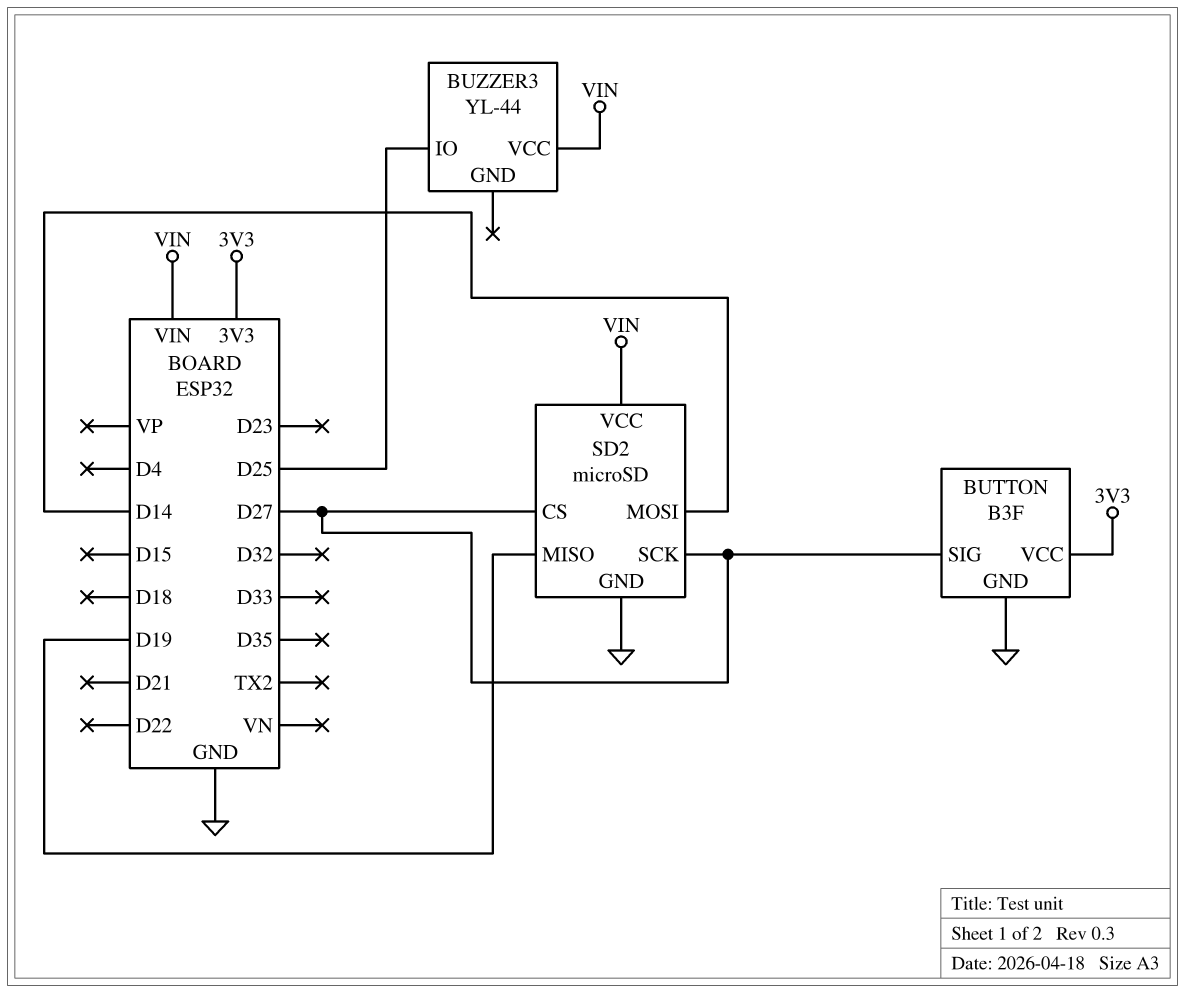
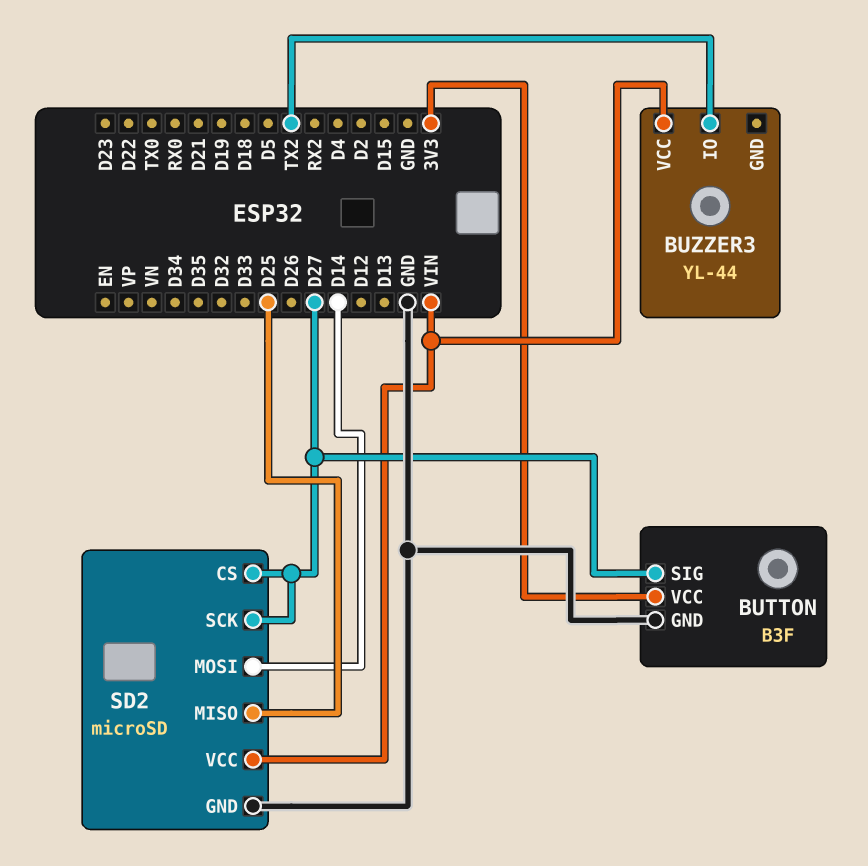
BUZZER3 pin IO: D25 -> TX2
SD2 pin MISO: D19 -> D25

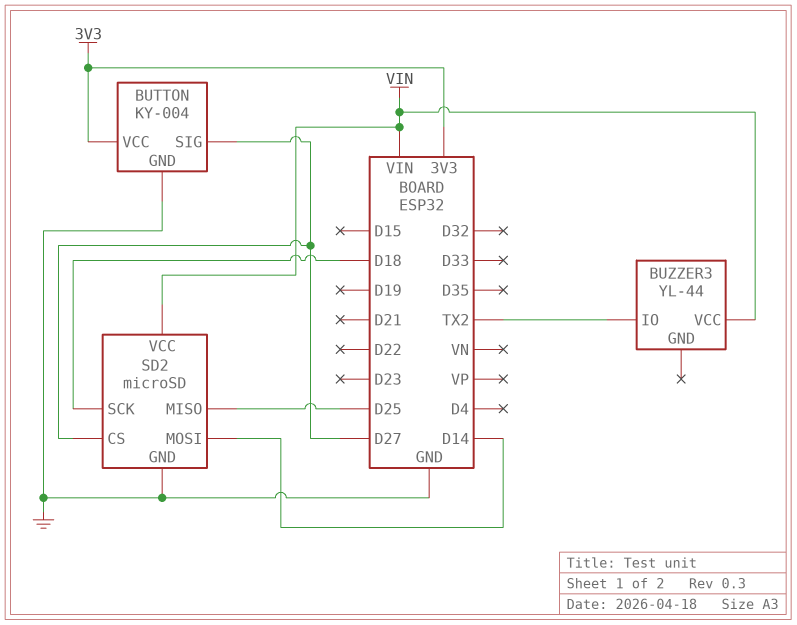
BUTTON: B3F -> KY-004
SD2 pin SCK: D27 -> D18

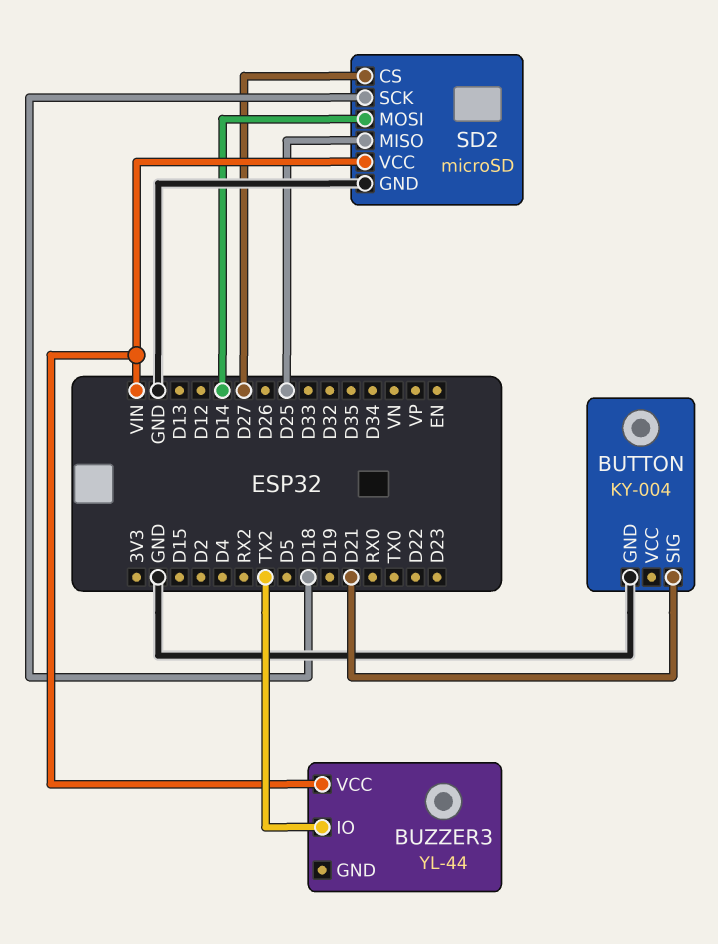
BUTTON pin SIG: D27 -> D21
BUTTON pin VCC: 3V3 -> none

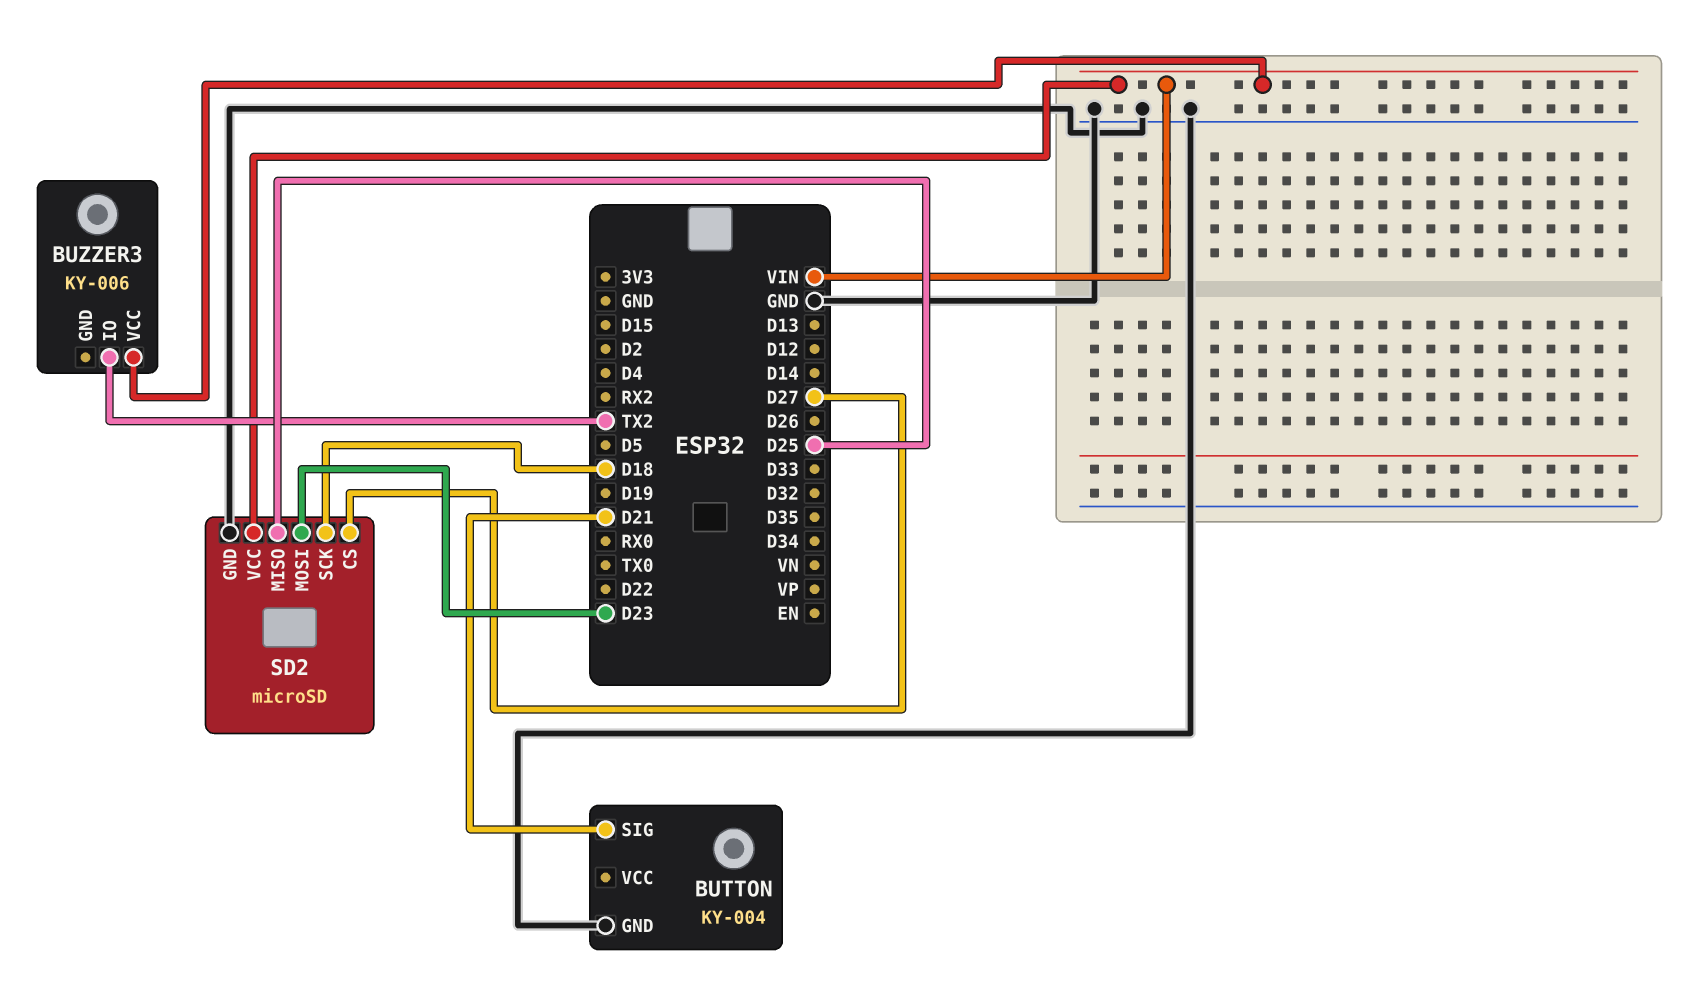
BUZZER3: YL-44 -> KY-006
SD2 pin MOSI: D14 -> D23

